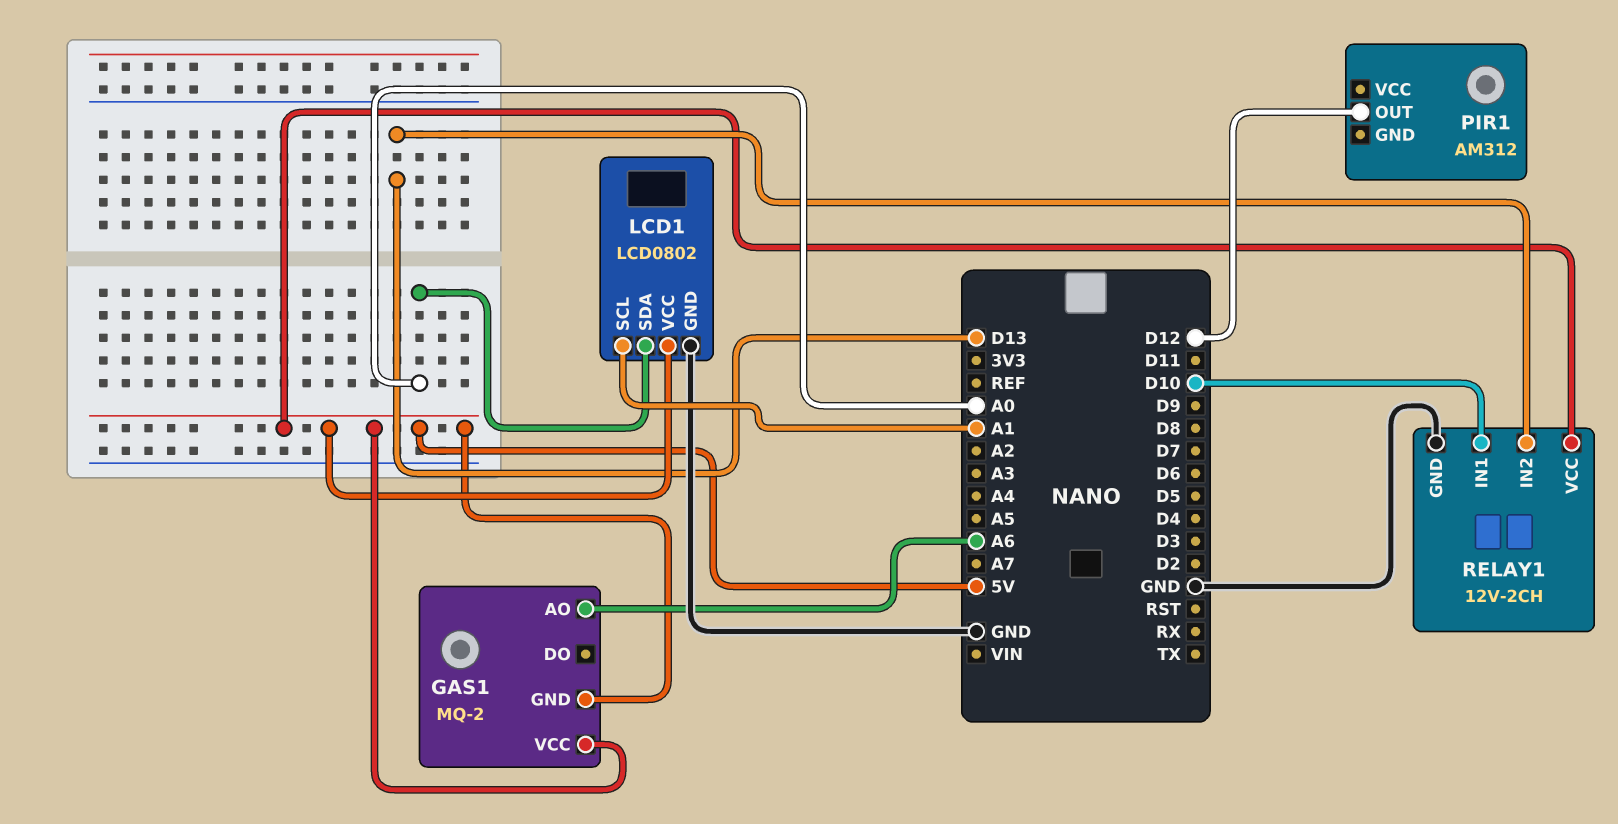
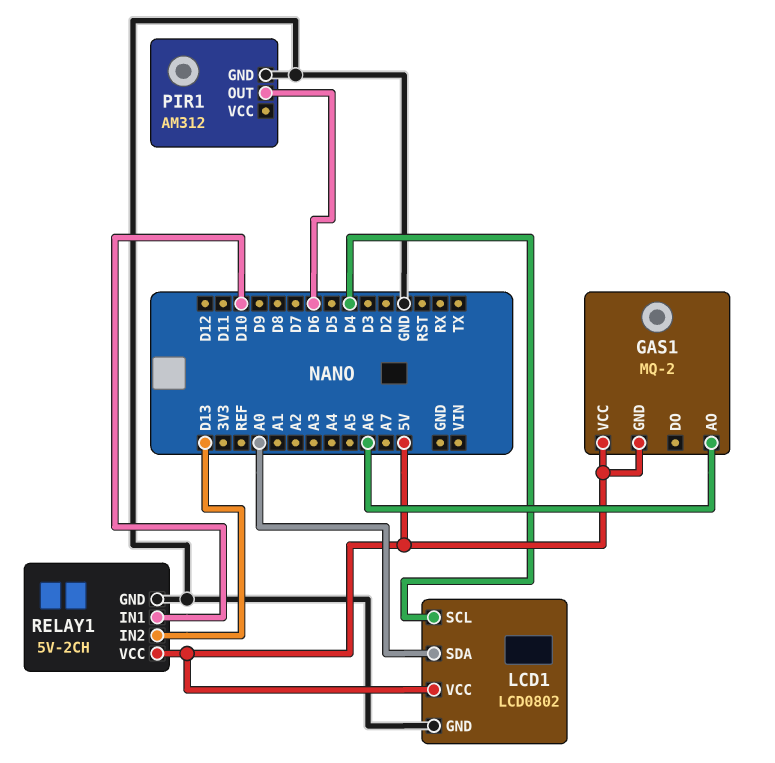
LCD1 pin SCL: A1 -> D4
PIR1 pin GND: none -> GND
PIR1 pin OUT: D12 -> D6
RELAY1: 12V-2CH -> 5V-2CH

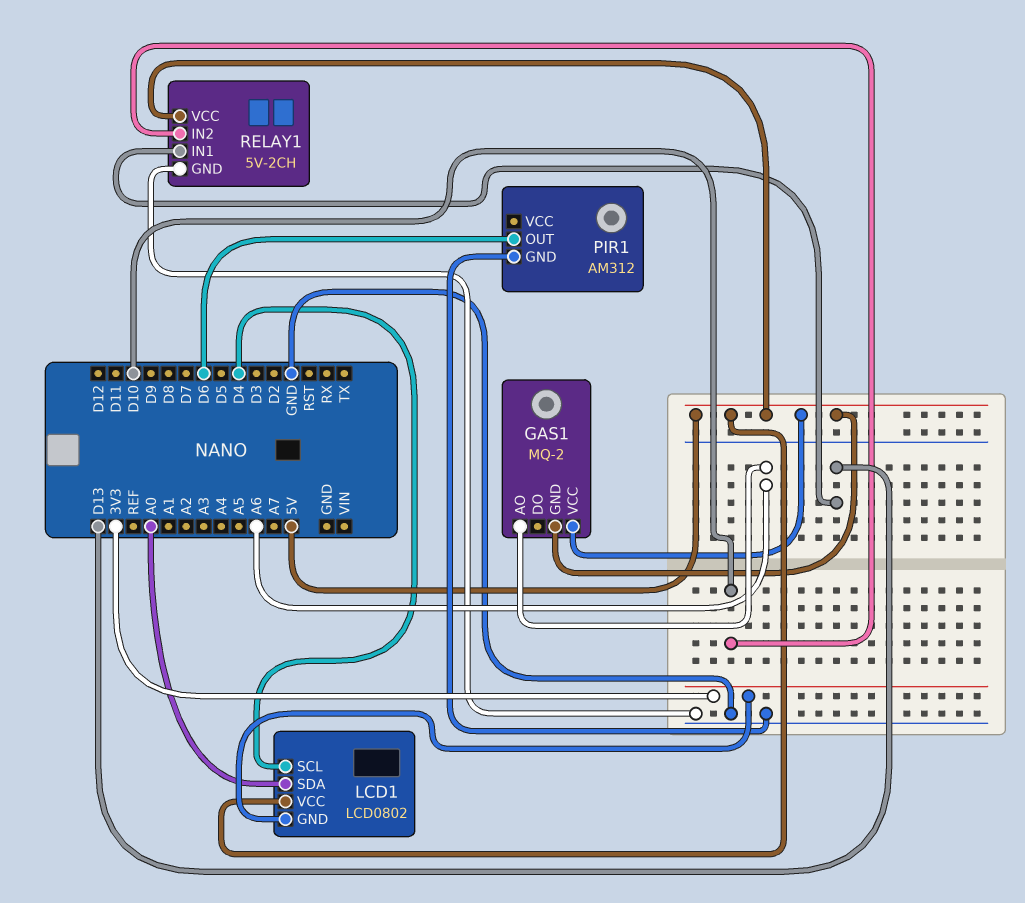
LCD1 pin GND: GND -> 3V3
RELAY1 pin IN1: D10 -> D13
RELAY1 pin IN2: D13 -> D10

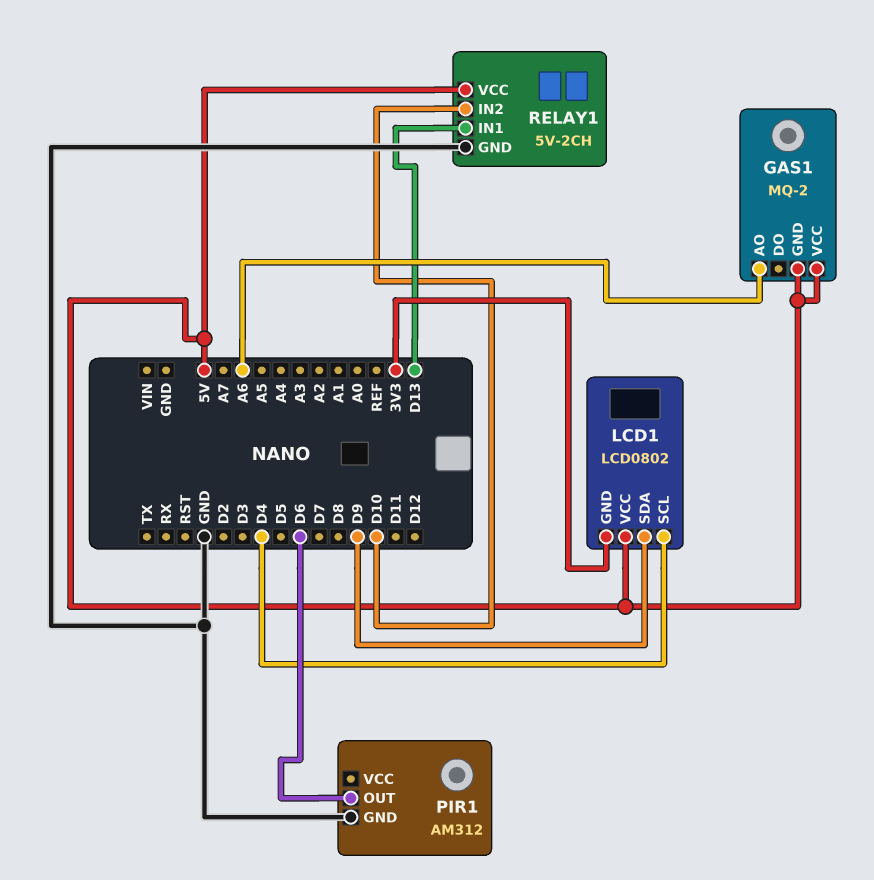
LCD1 pin SDA: A0 -> D9

